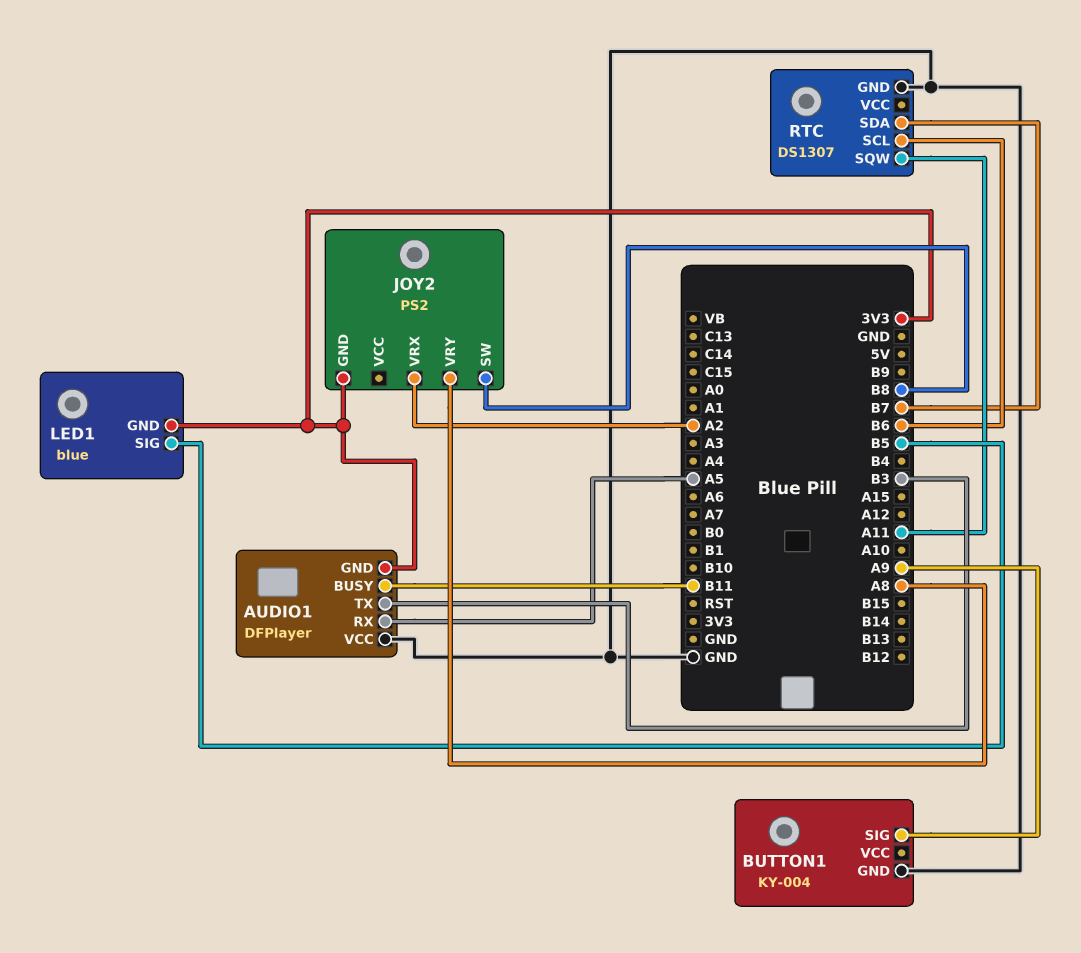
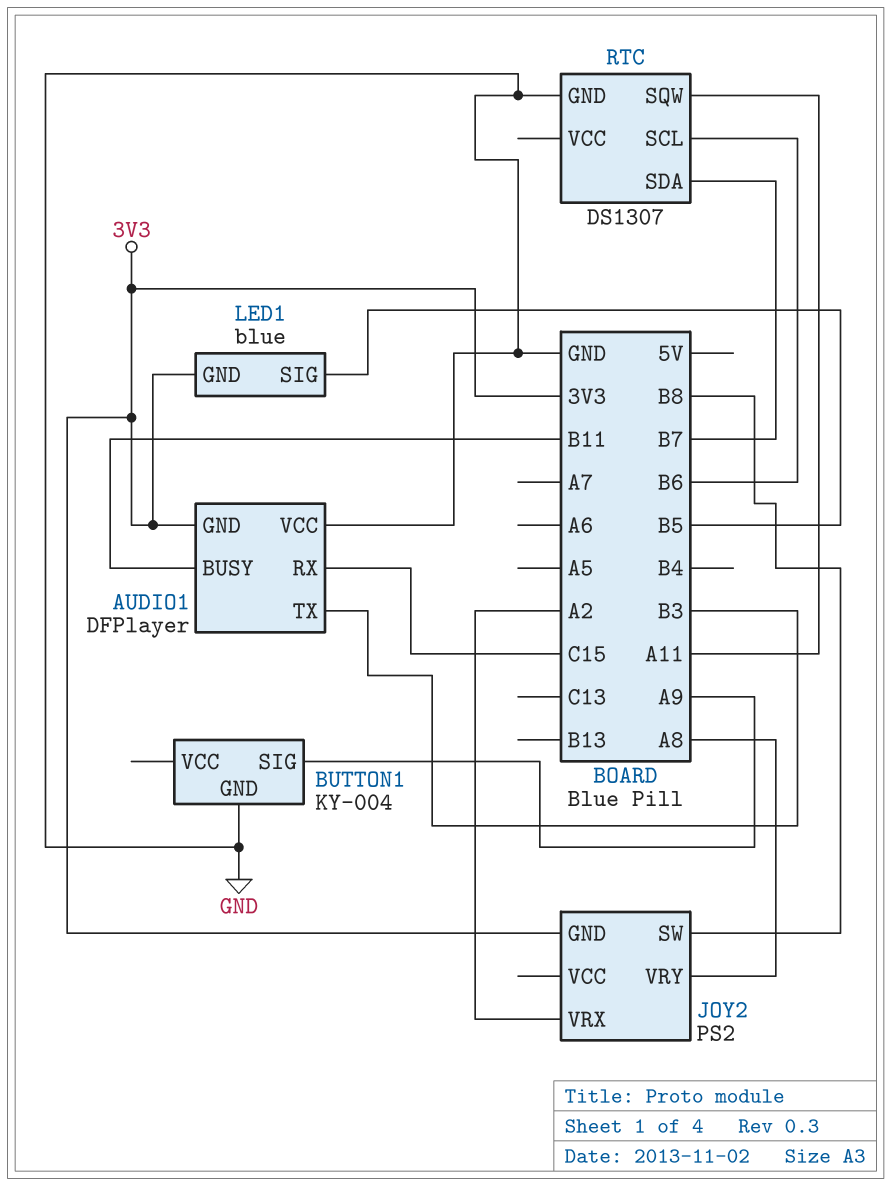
AUDIO1 pin RX: A5 -> C15

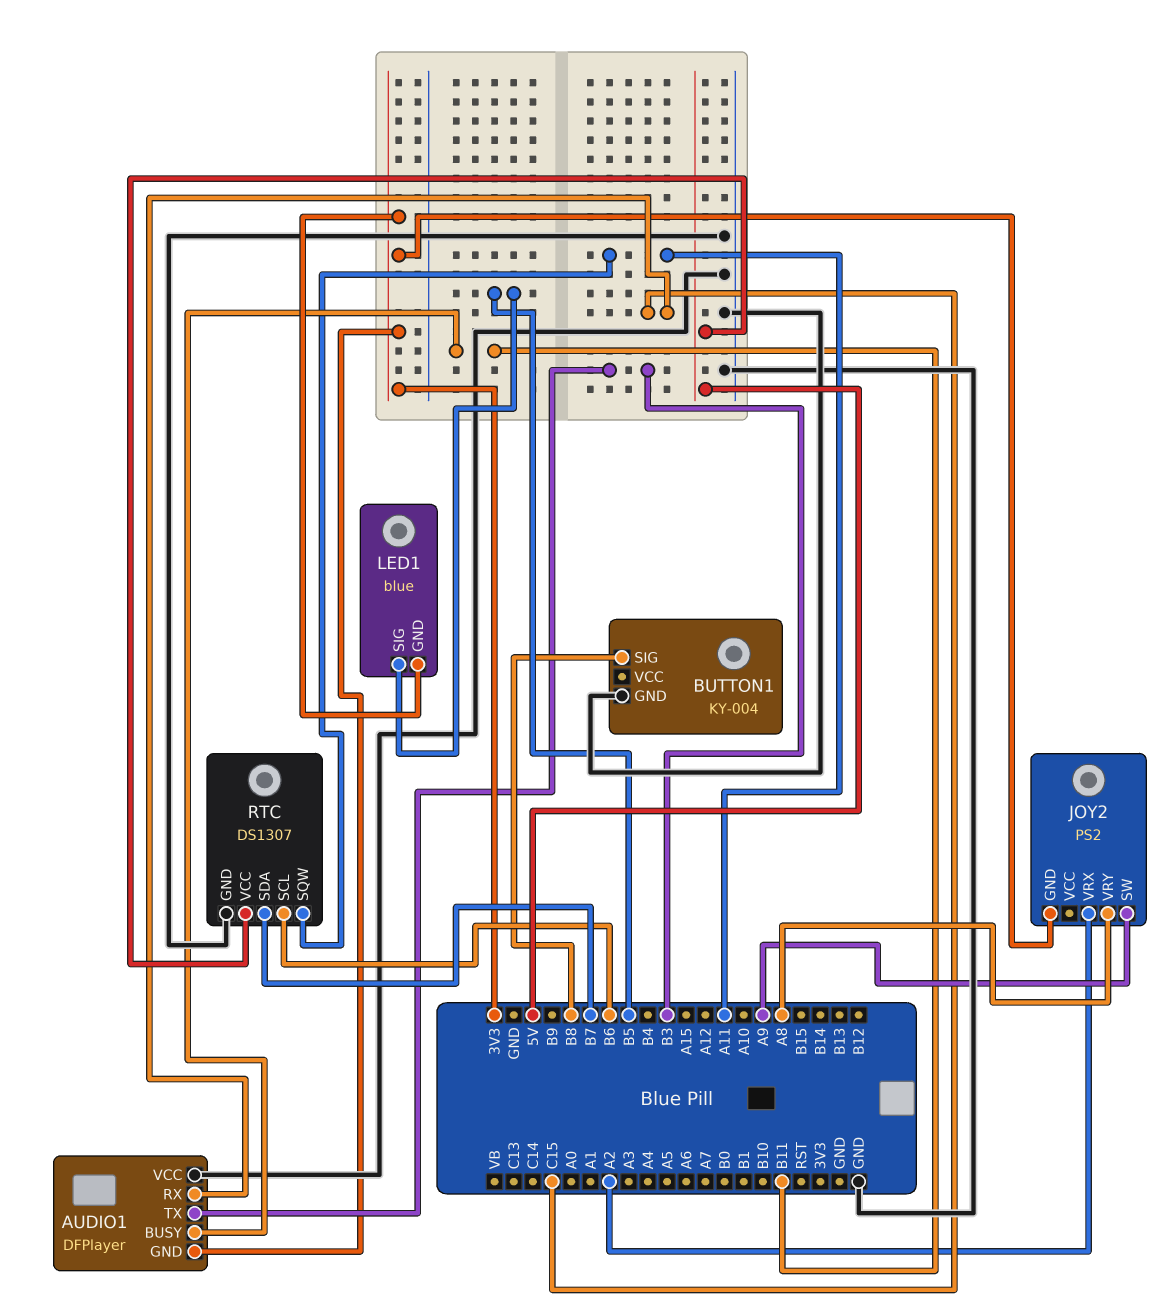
BUTTON1 pin SIG: A9 -> B8
JOY2 pin SW: B8 -> A9
RTC pin VCC: none -> 5V

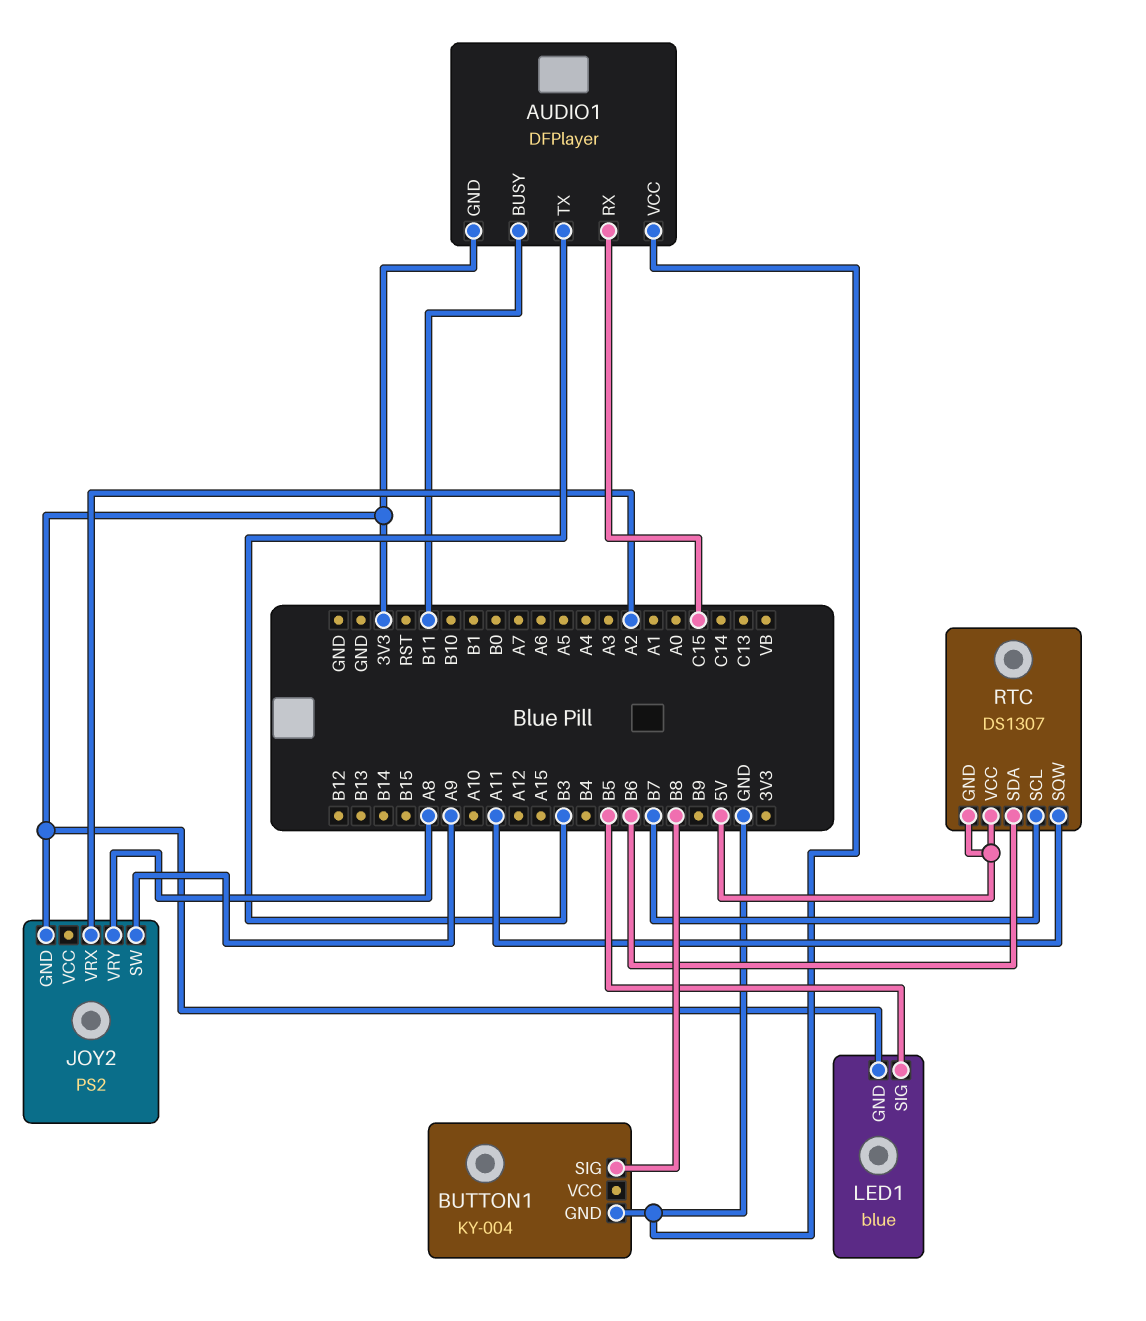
RTC pin GND: GND -> 5V
RTC pin SCL: B6 -> B7
RTC pin SDA: B7 -> B6

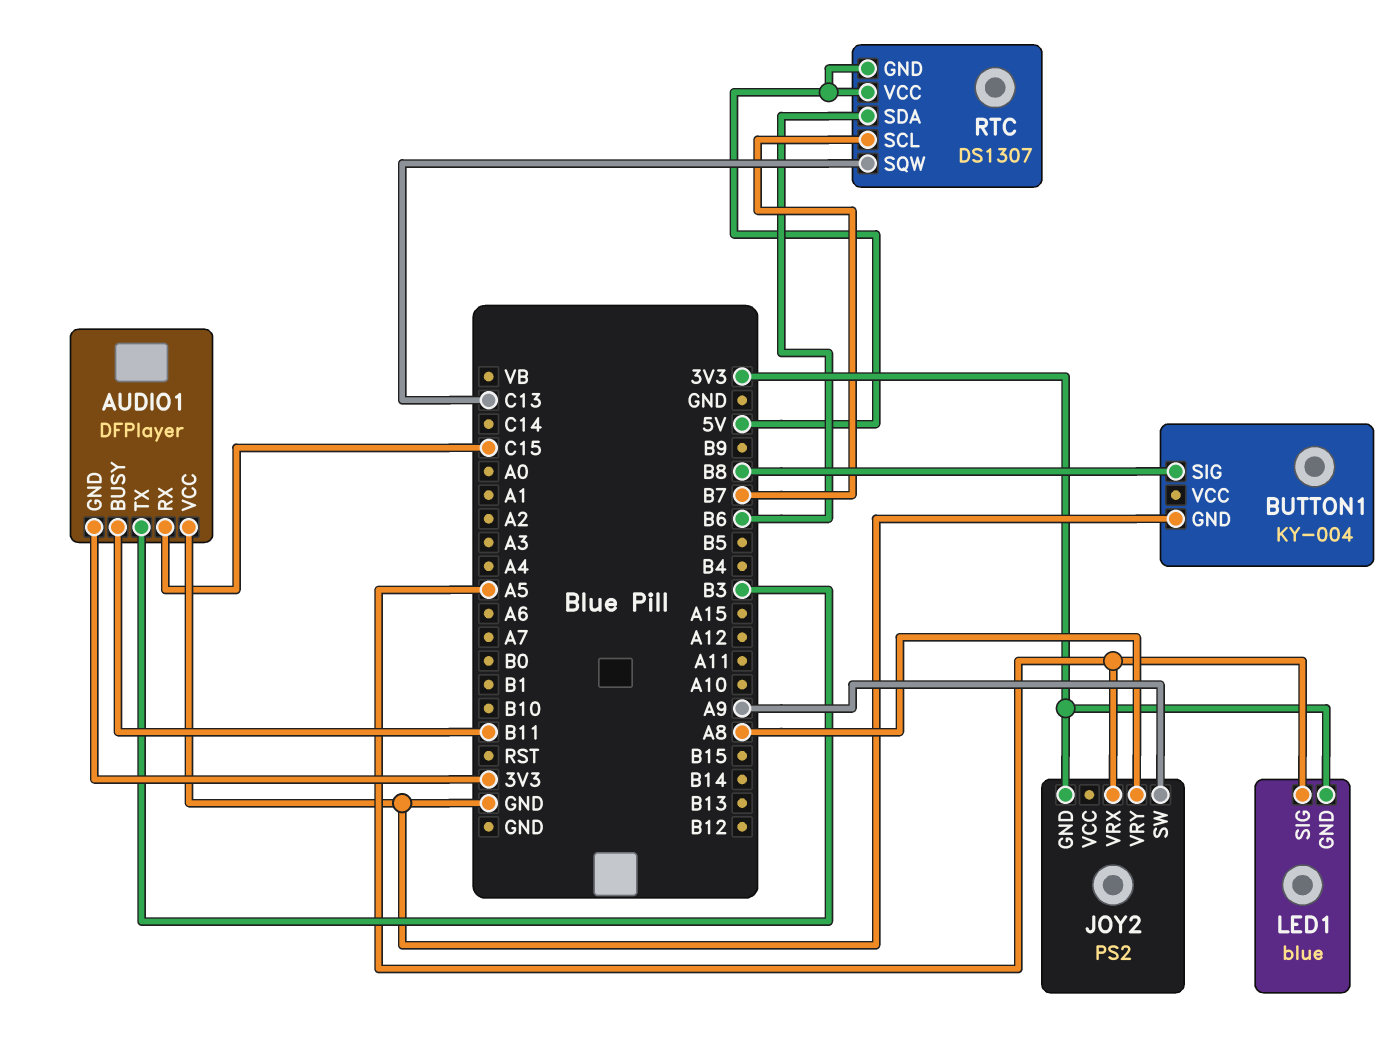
JOY2 pin VRX: A2 -> A5
LED1 pin SIG: B5 -> A5
RTC pin SQW: A11 -> C13

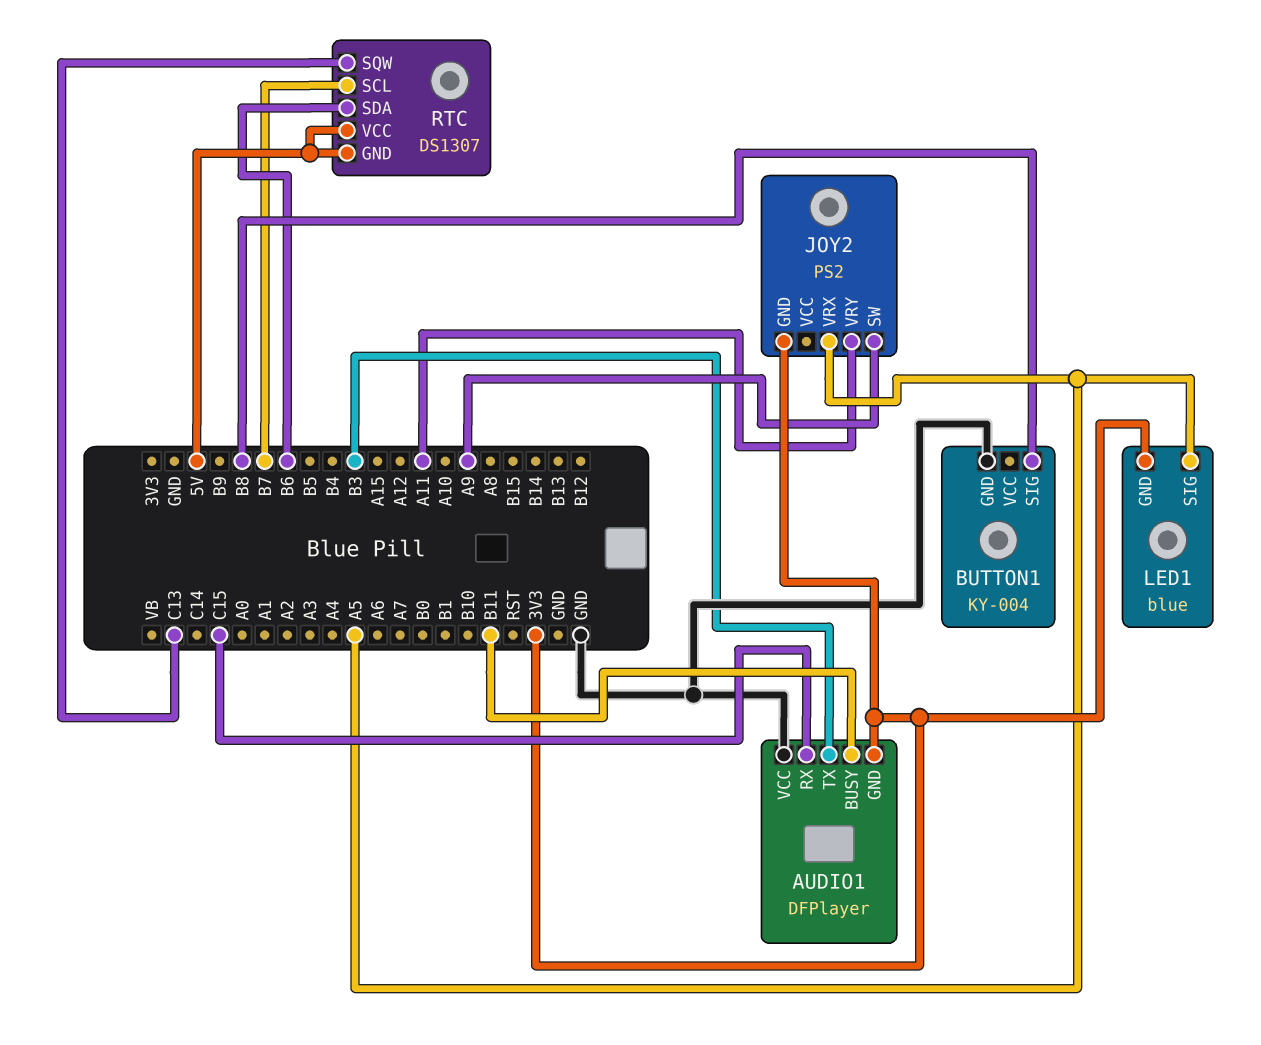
JOY2 pin VRY: A8 -> A11

